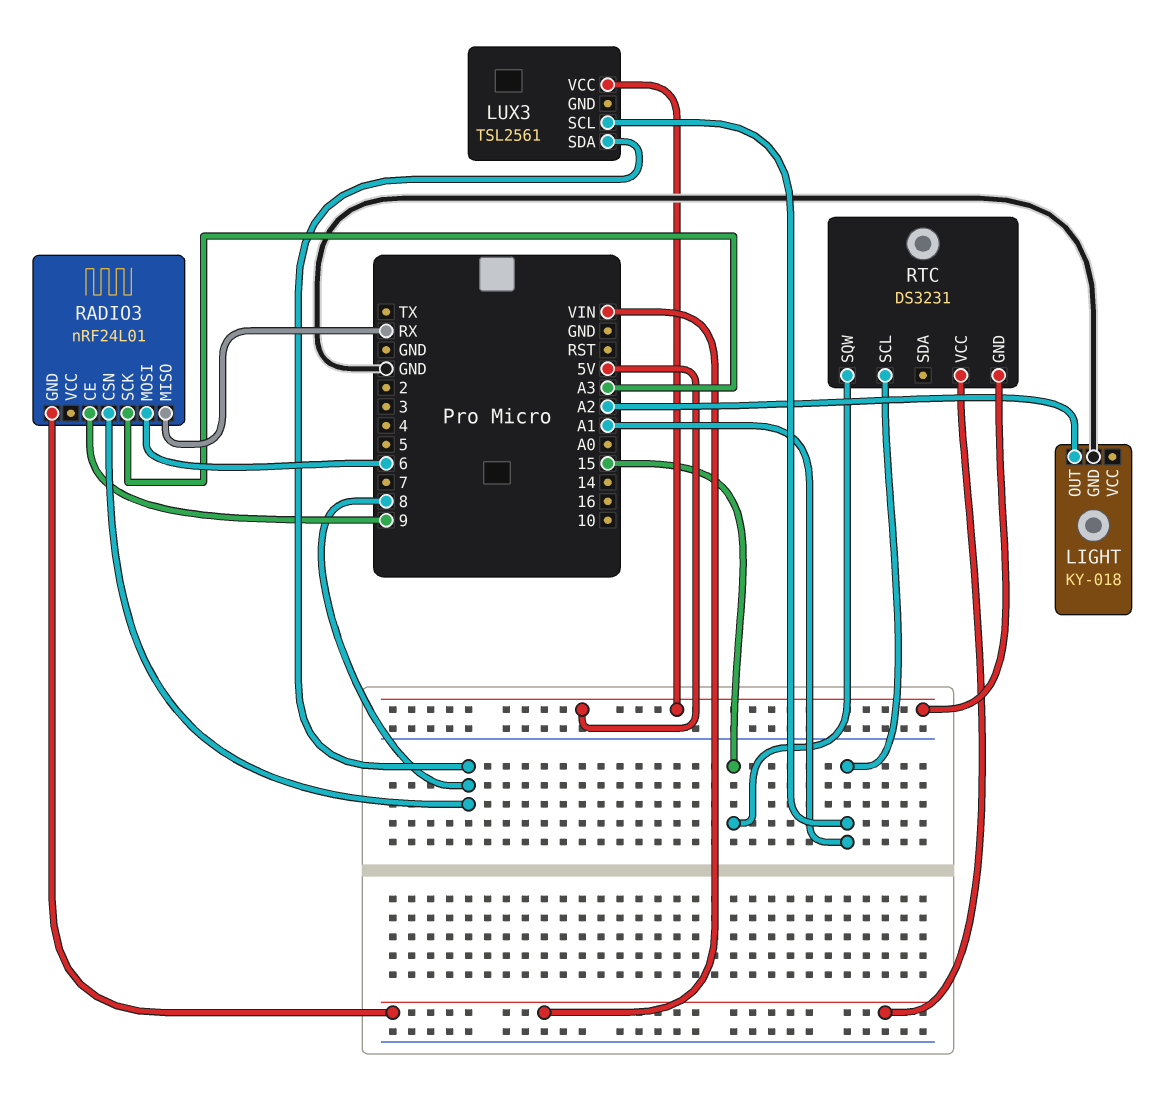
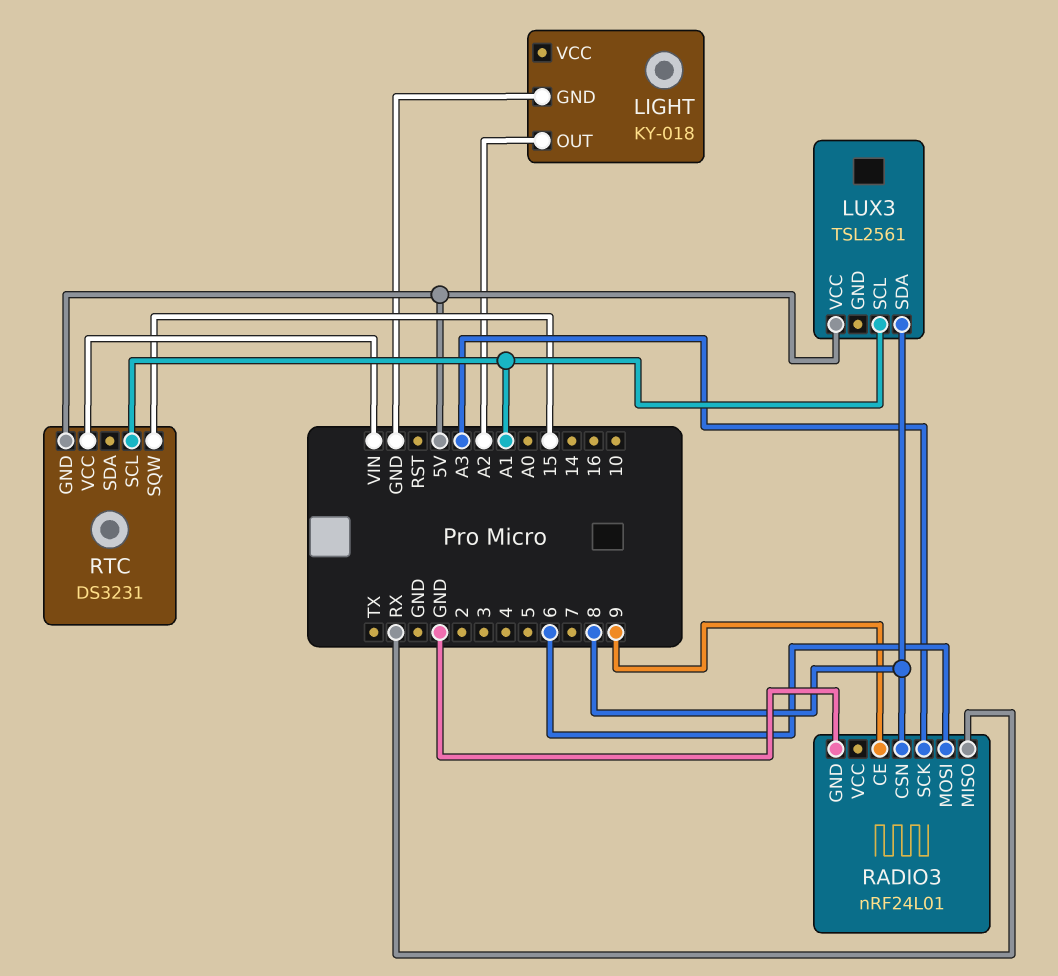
RADIO3 pin GND: VIN -> GND

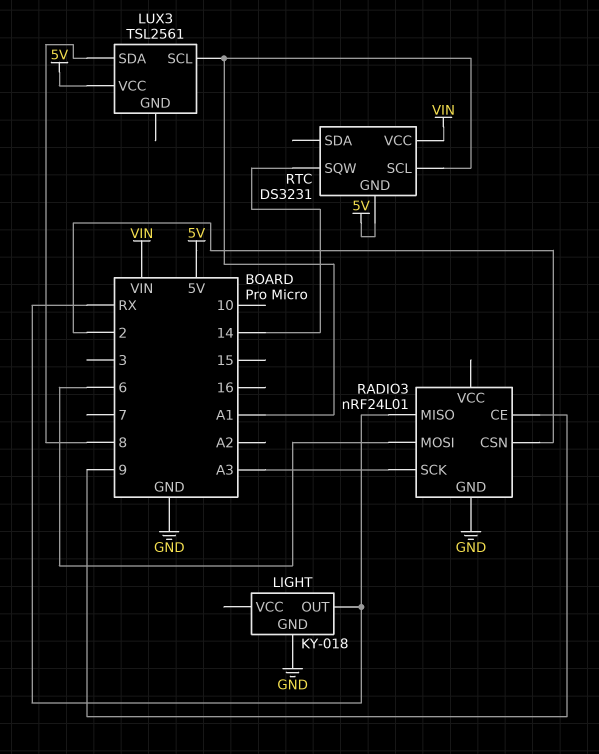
LIGHT pin OUT: A2 -> RX
RADIO3 pin CSN: 8 -> 2
RTC pin SQW: 15 -> 14

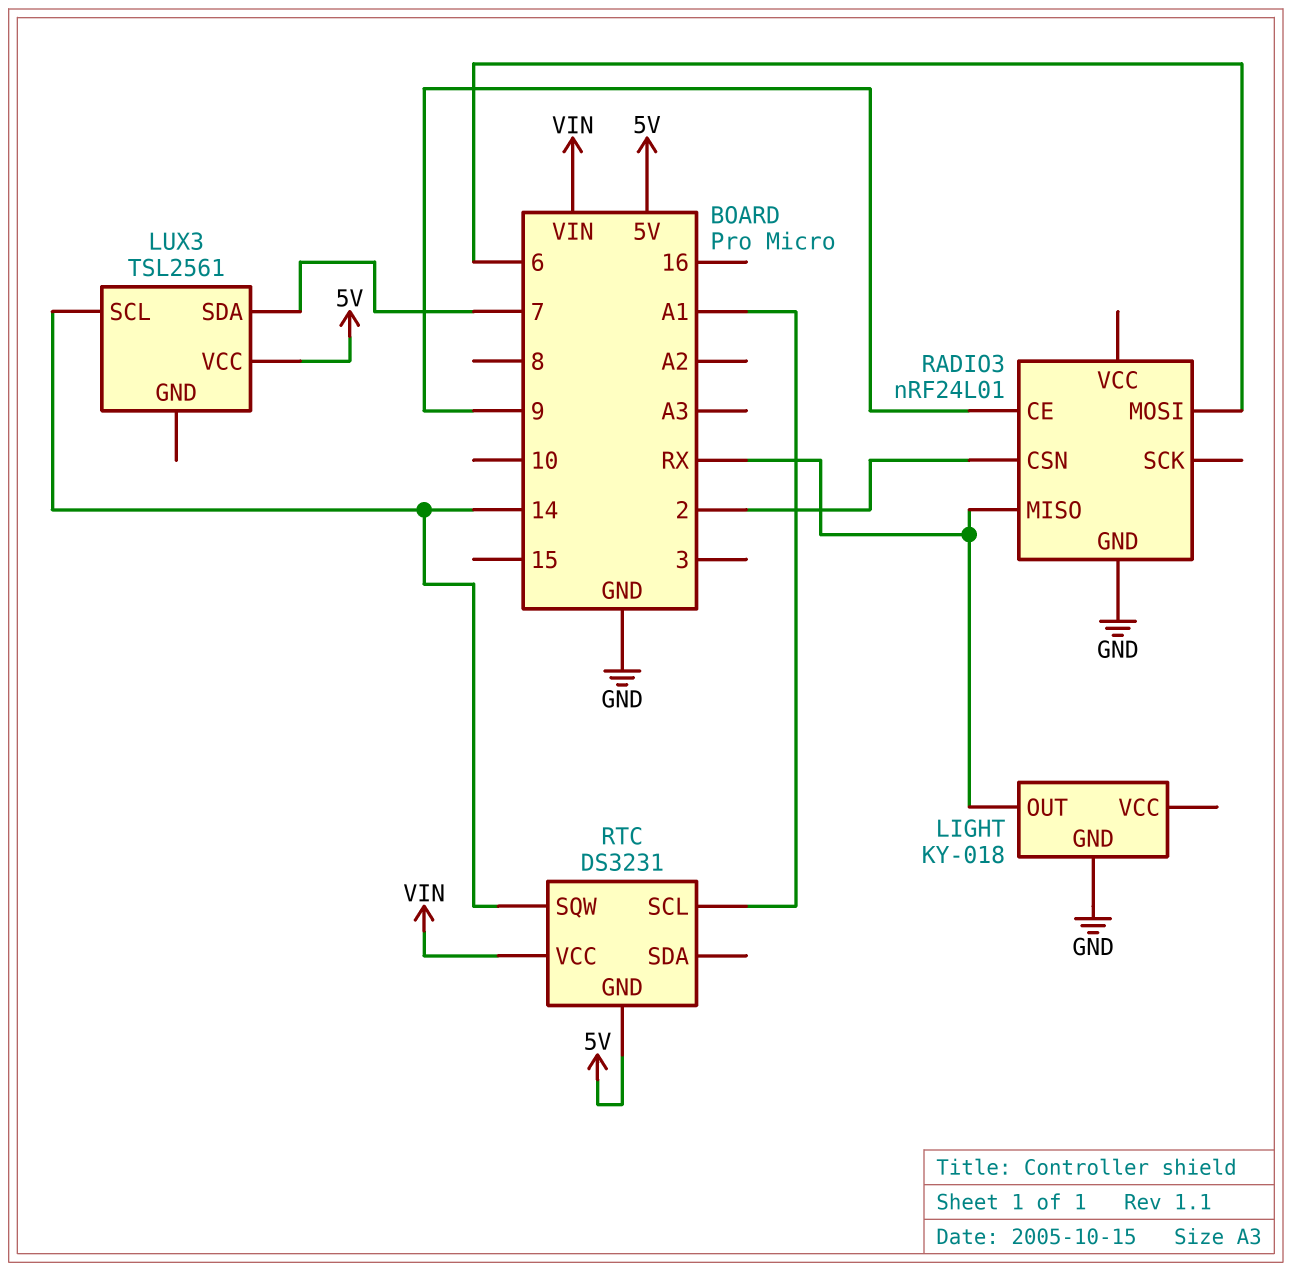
LUX3 pin SCL: A1 -> 14
LUX3 pin SDA: 8 -> 7
RADIO3 pin SCK: A3 -> none

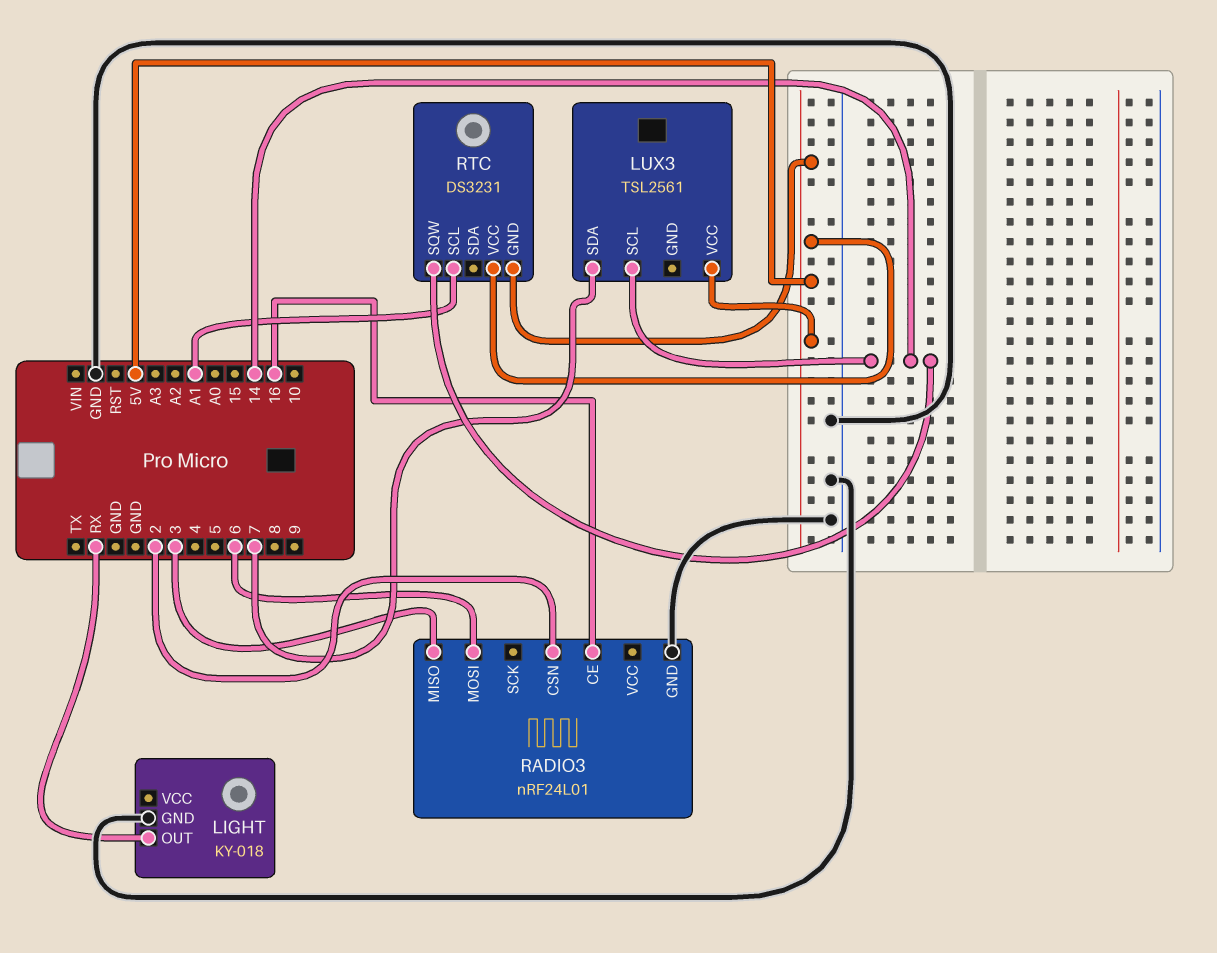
RADIO3 pin CE: 9 -> 16
RADIO3 pin MISO: RX -> 3
RTC pin VCC: VIN -> 5V

